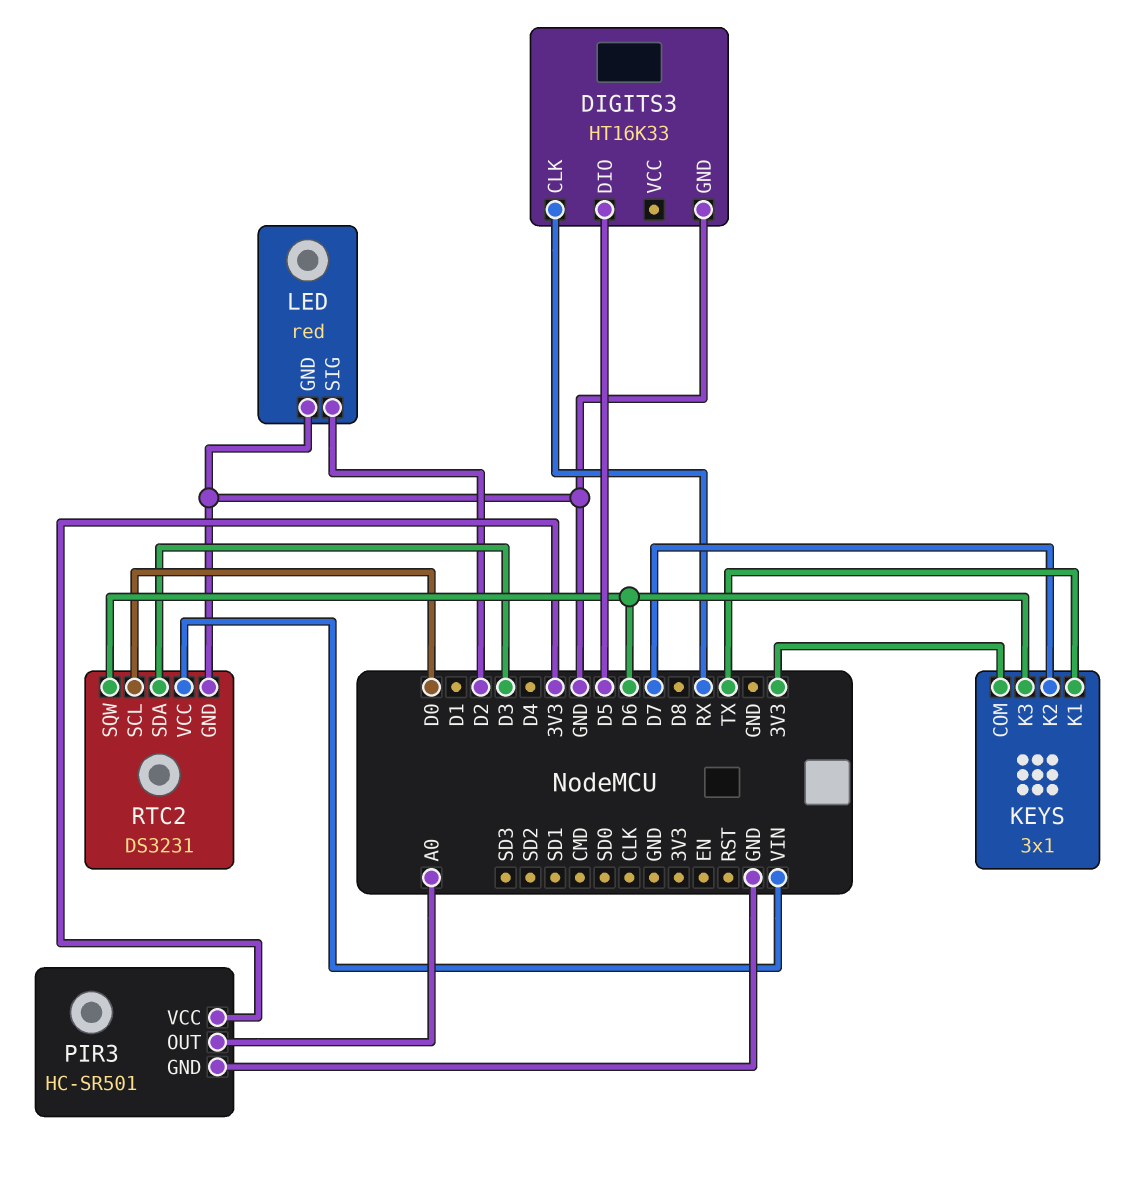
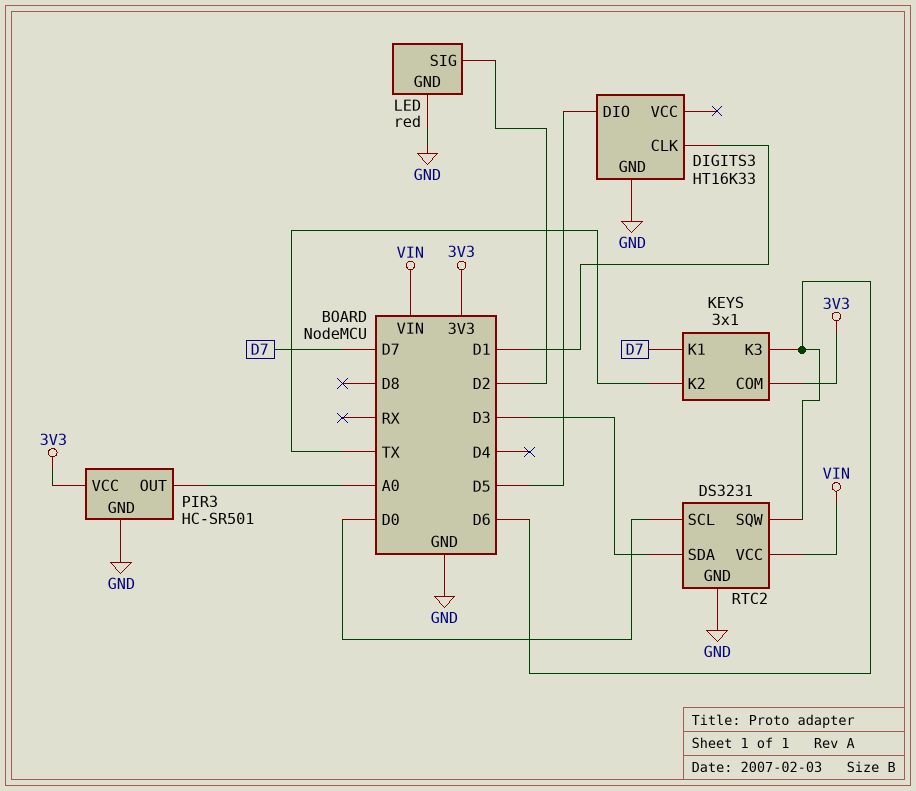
DIGITS3 pin CLK: RX -> D1
KEYS pin K1: TX -> D7
KEYS pin K2: D7 -> TX

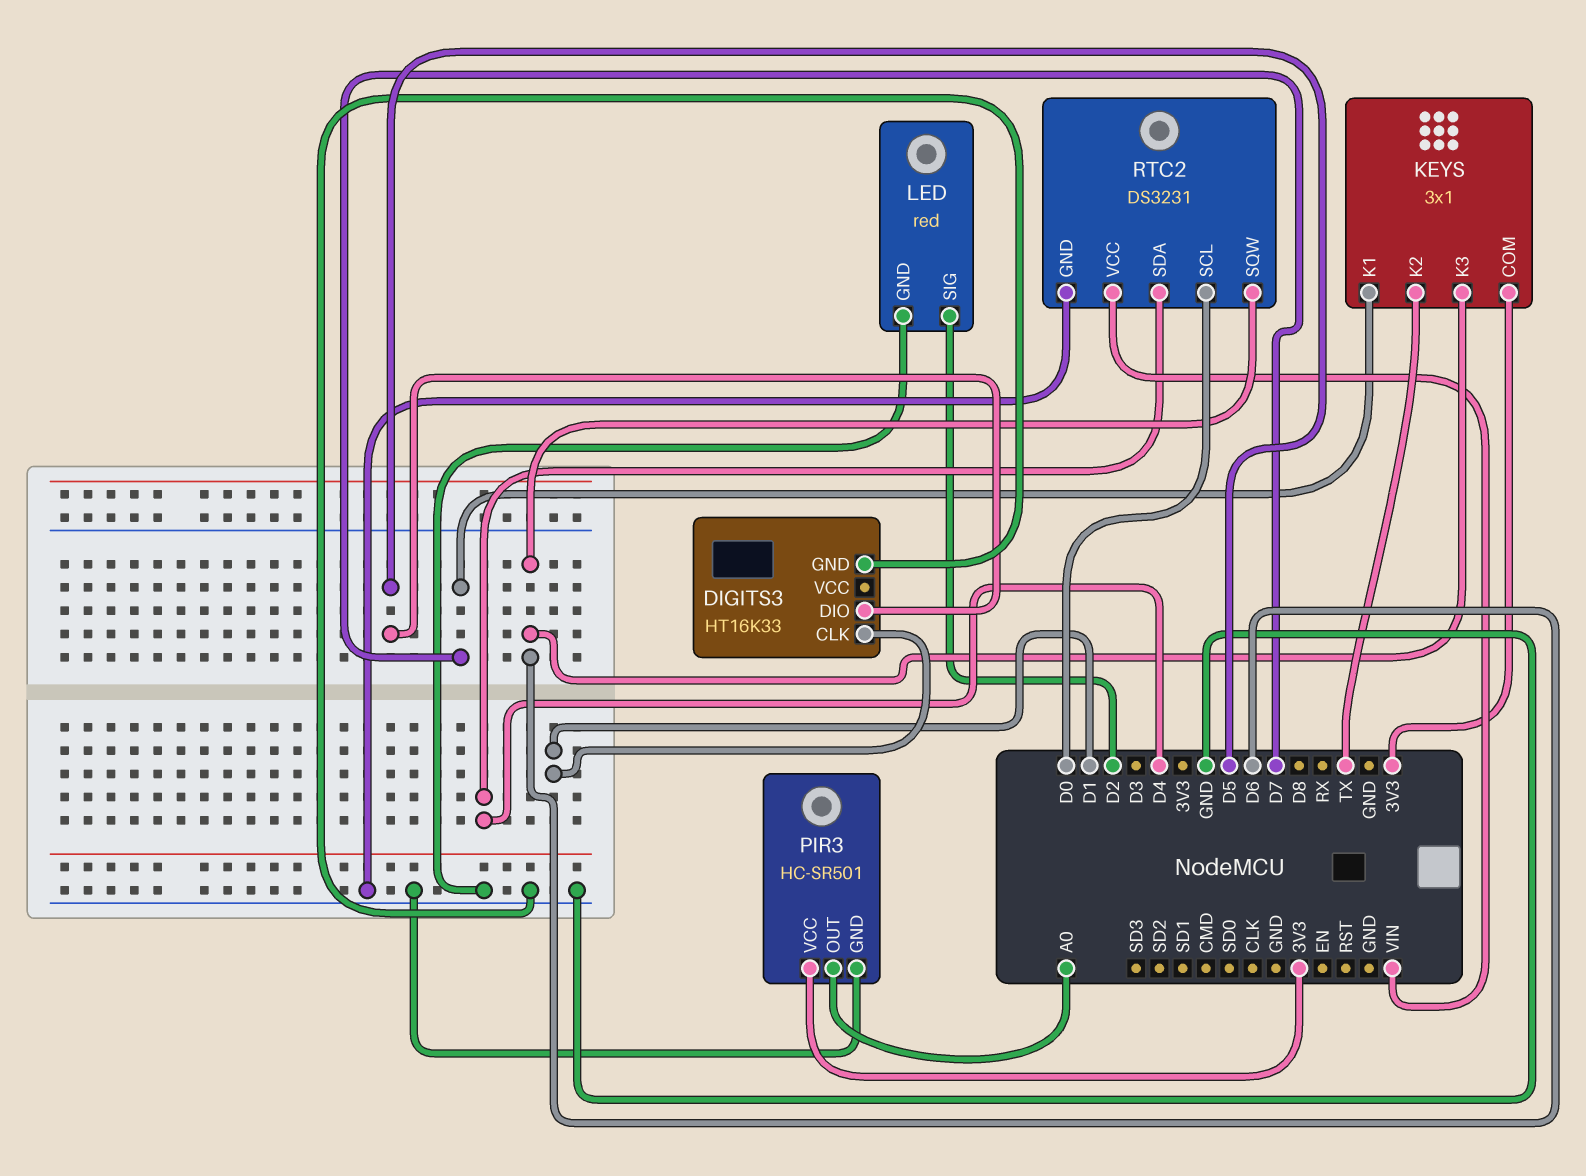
RTC2 pin SDA: D3 -> D4

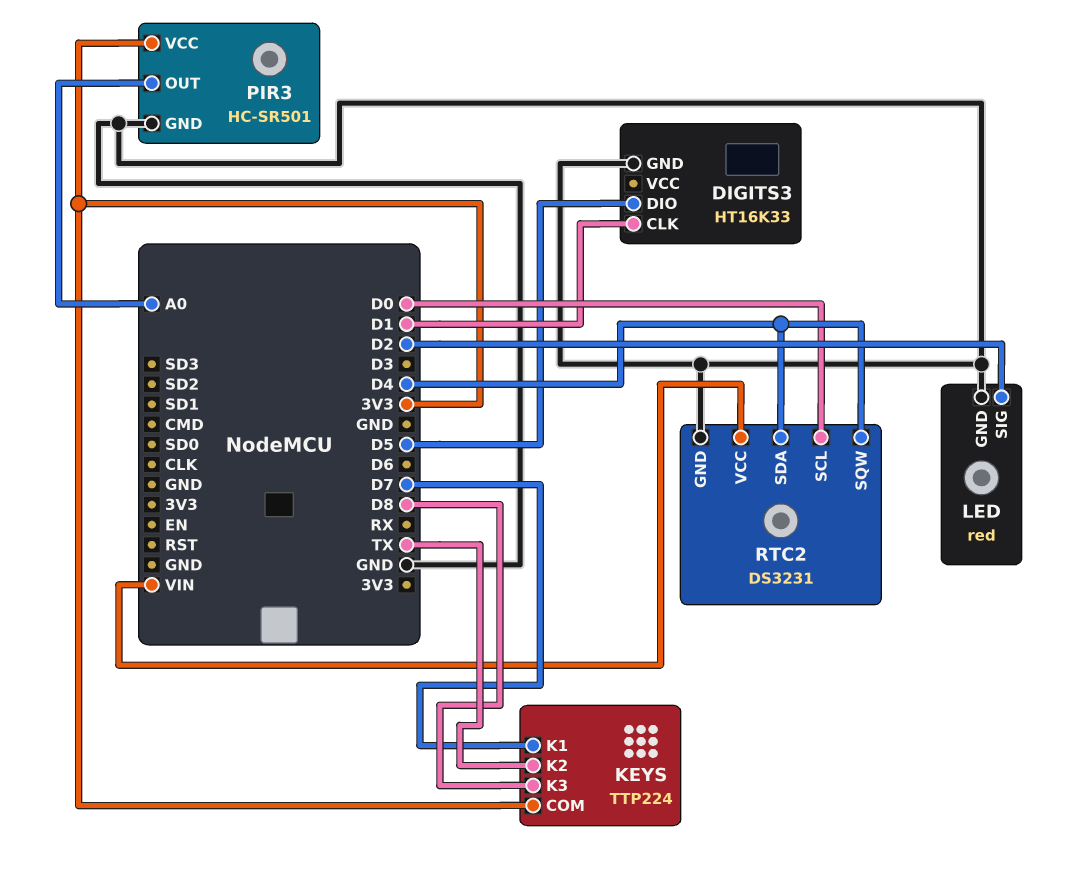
KEYS: 3x1 -> TTP224
KEYS pin K3: D6 -> D8
RTC2 pin SQW: D6 -> D4

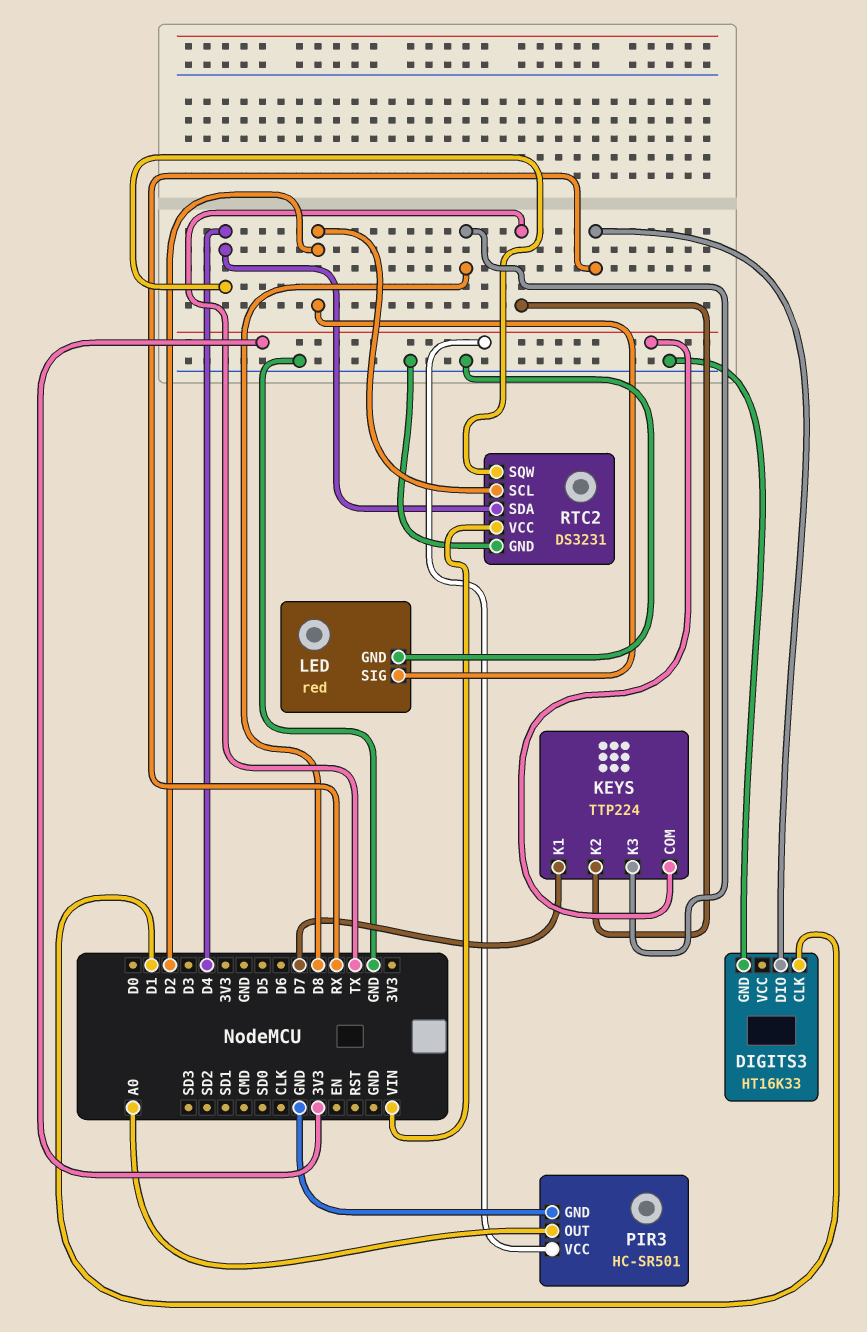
DIGITS3 pin DIO: D5 -> RX
RTC2 pin SCL: D0 -> D2

